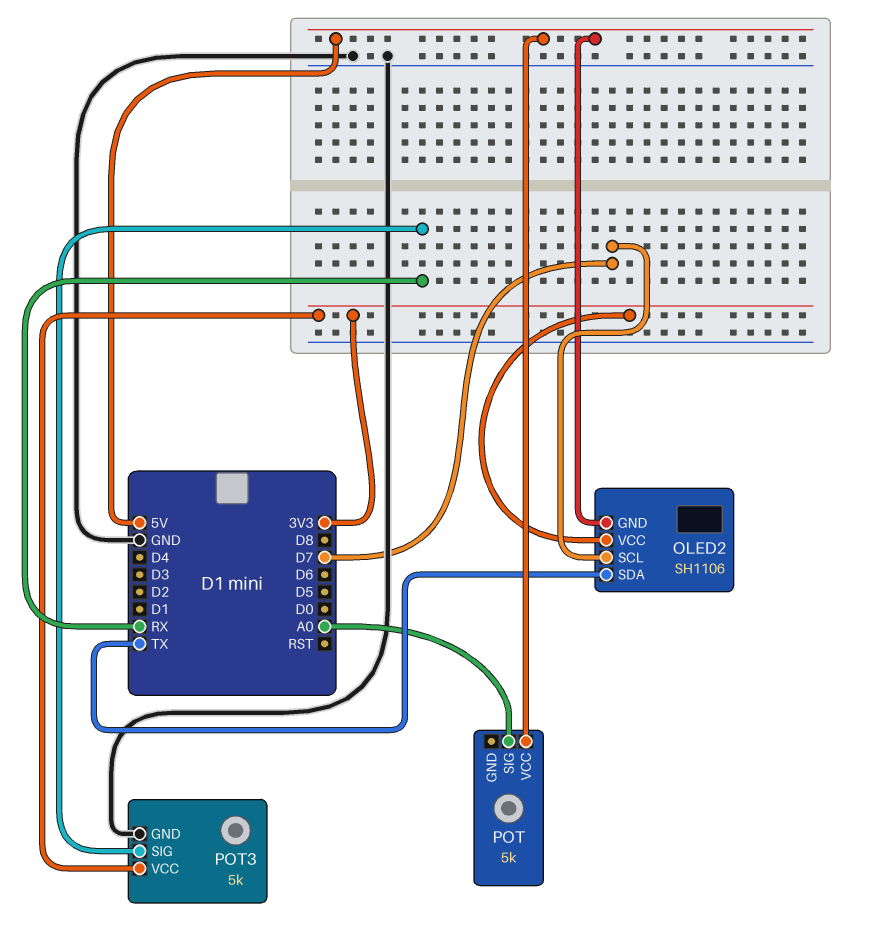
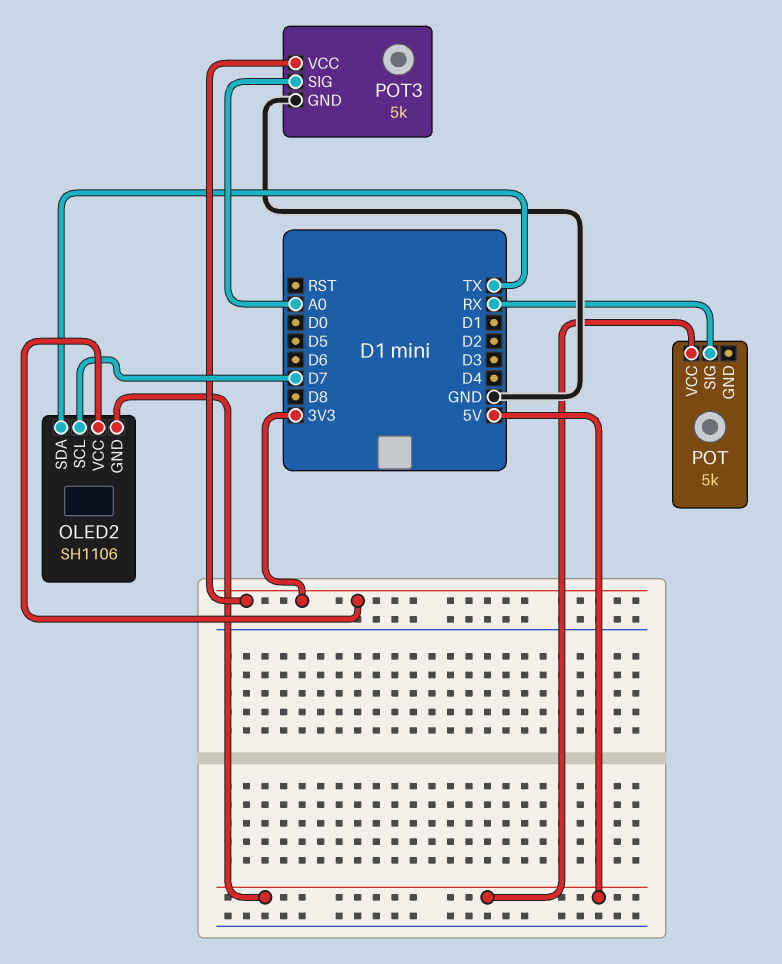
POT pin SIG: A0 -> RX
POT3 pin SIG: RX -> A0

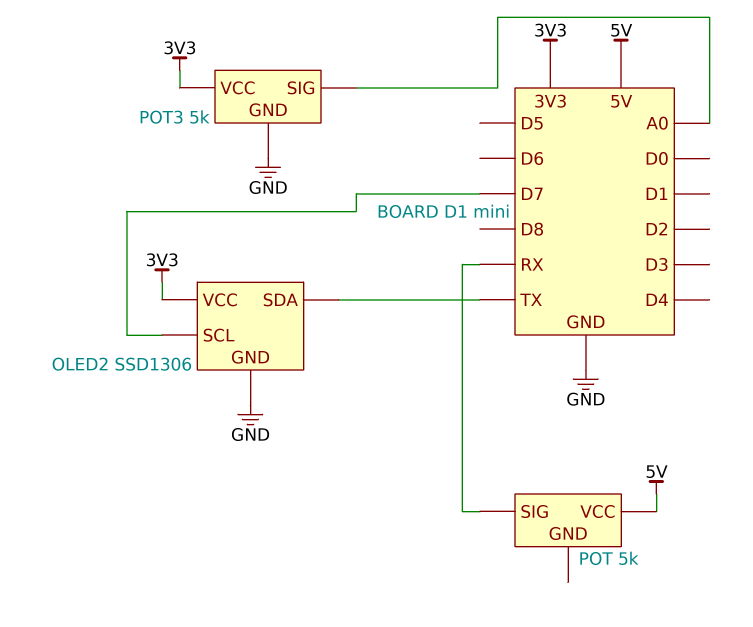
OLED2: SH1106 -> SSD1306
OLED2 pin GND: 5V -> GND

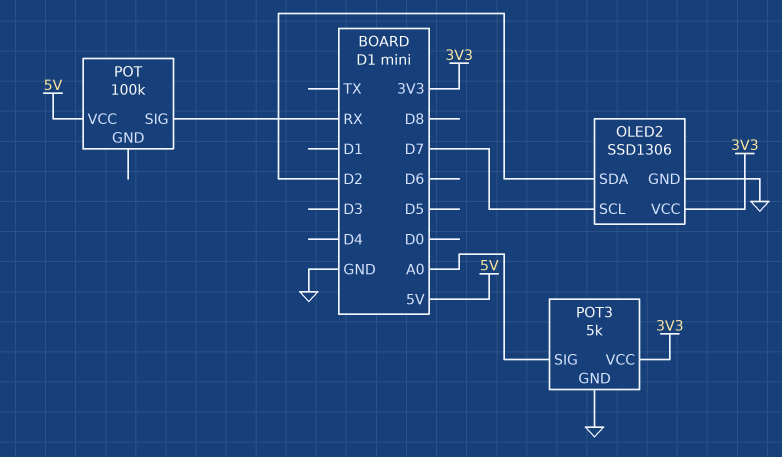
OLED2 pin SDA: TX -> D2
POT: 5k -> 100k

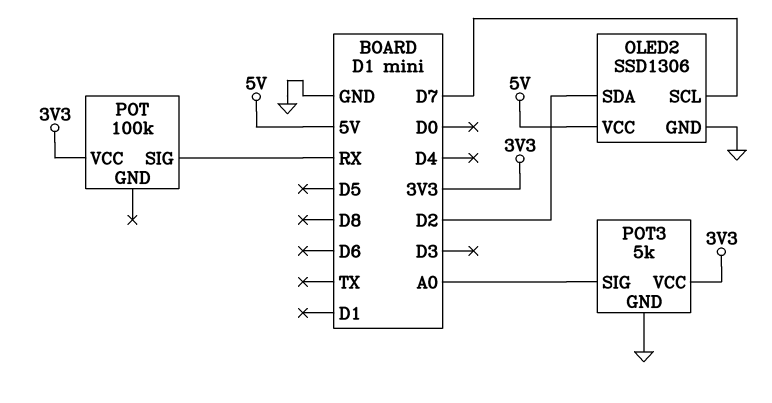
OLED2 pin VCC: 3V3 -> 5V
POT pin VCC: 5V -> 3V3

